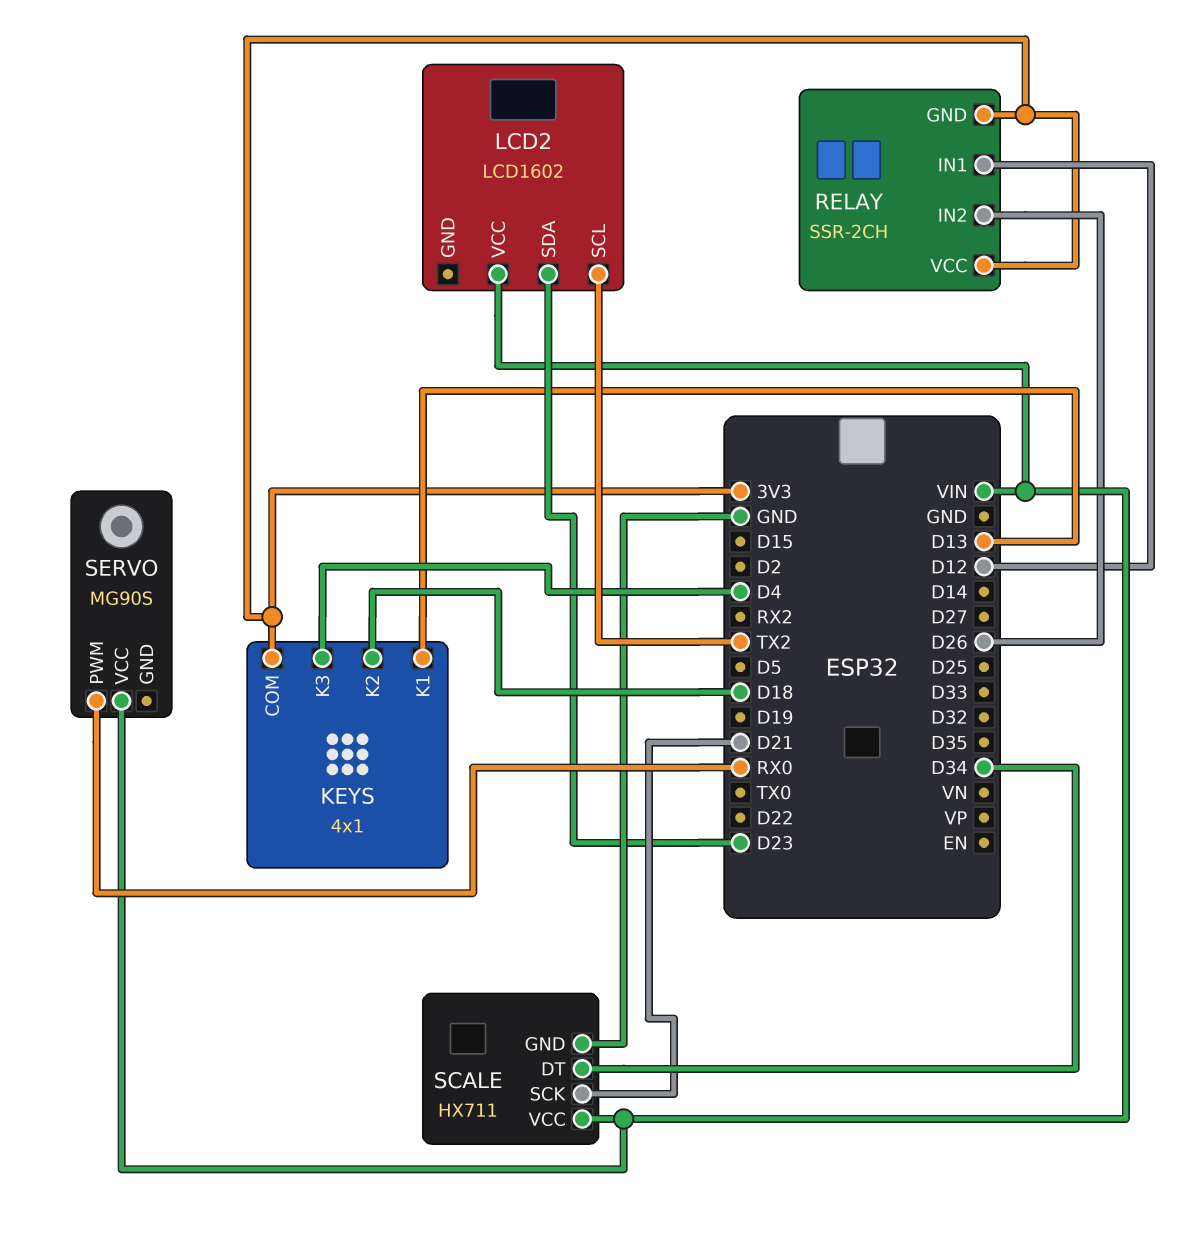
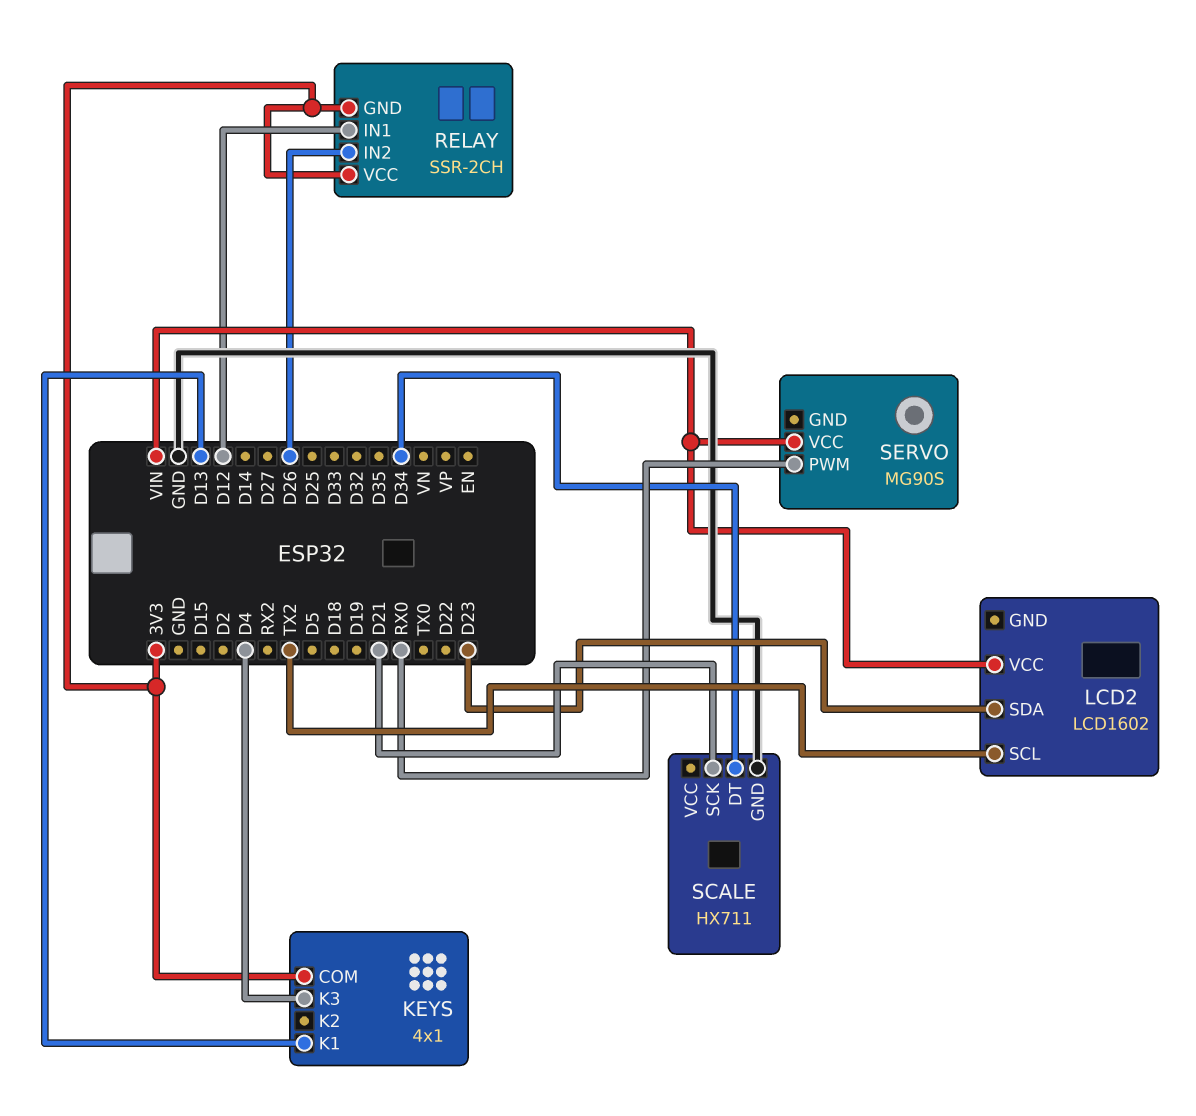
KEYS pin K2: D18 -> none
SCALE pin VCC: VIN -> none

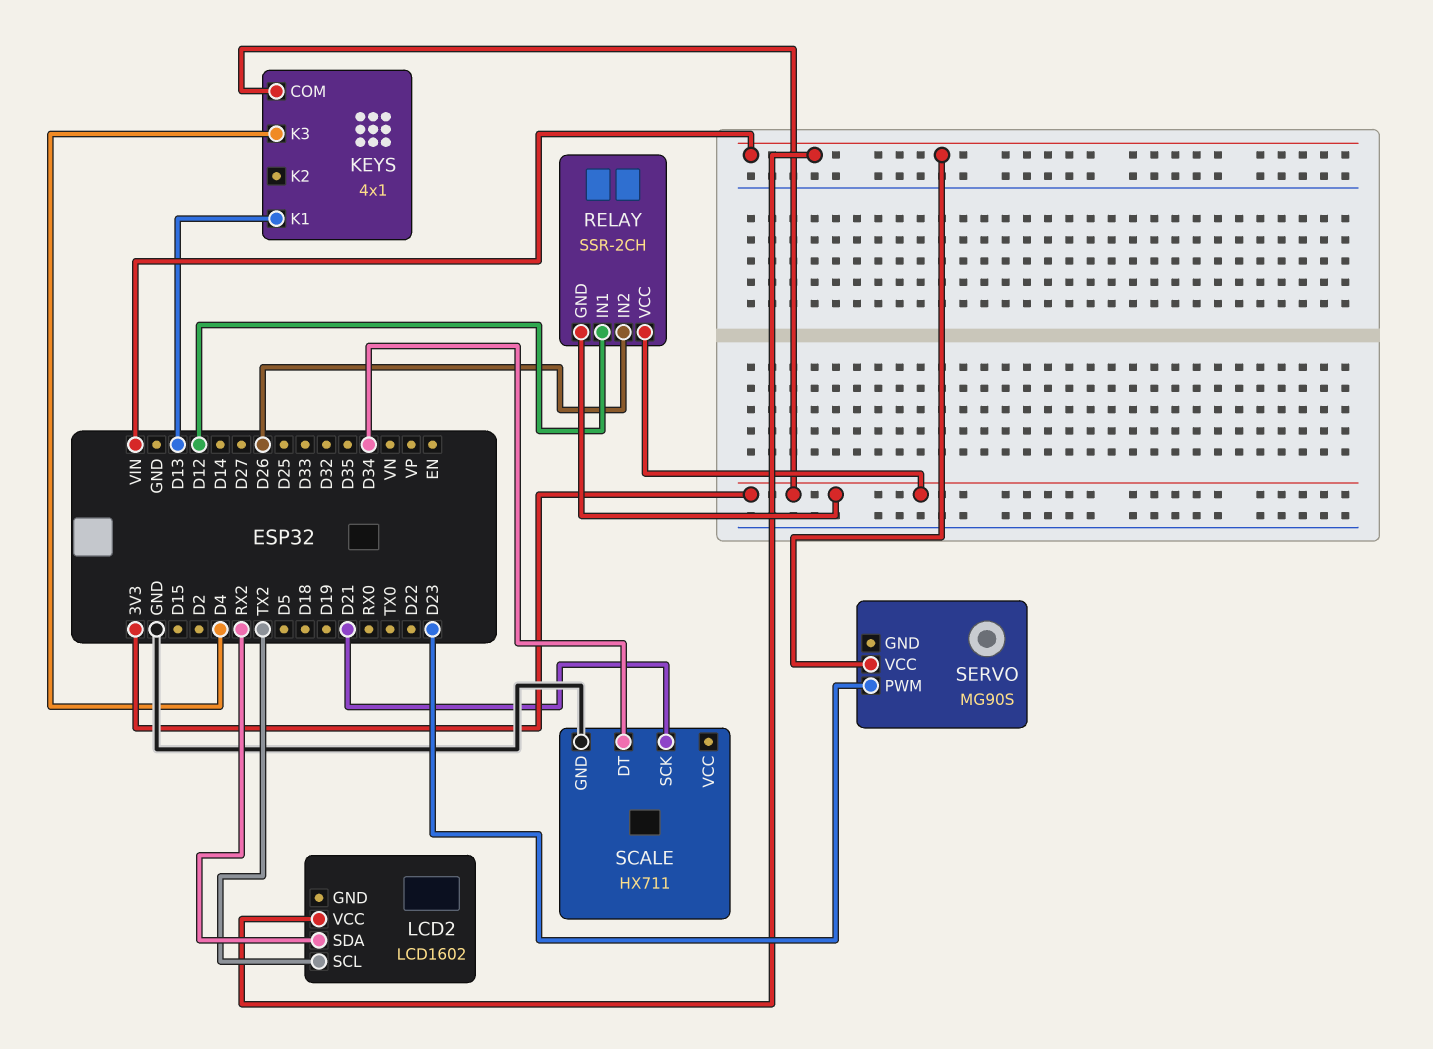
LCD2 pin SDA: D23 -> RX2
SERVO pin PWM: RX0 -> D23

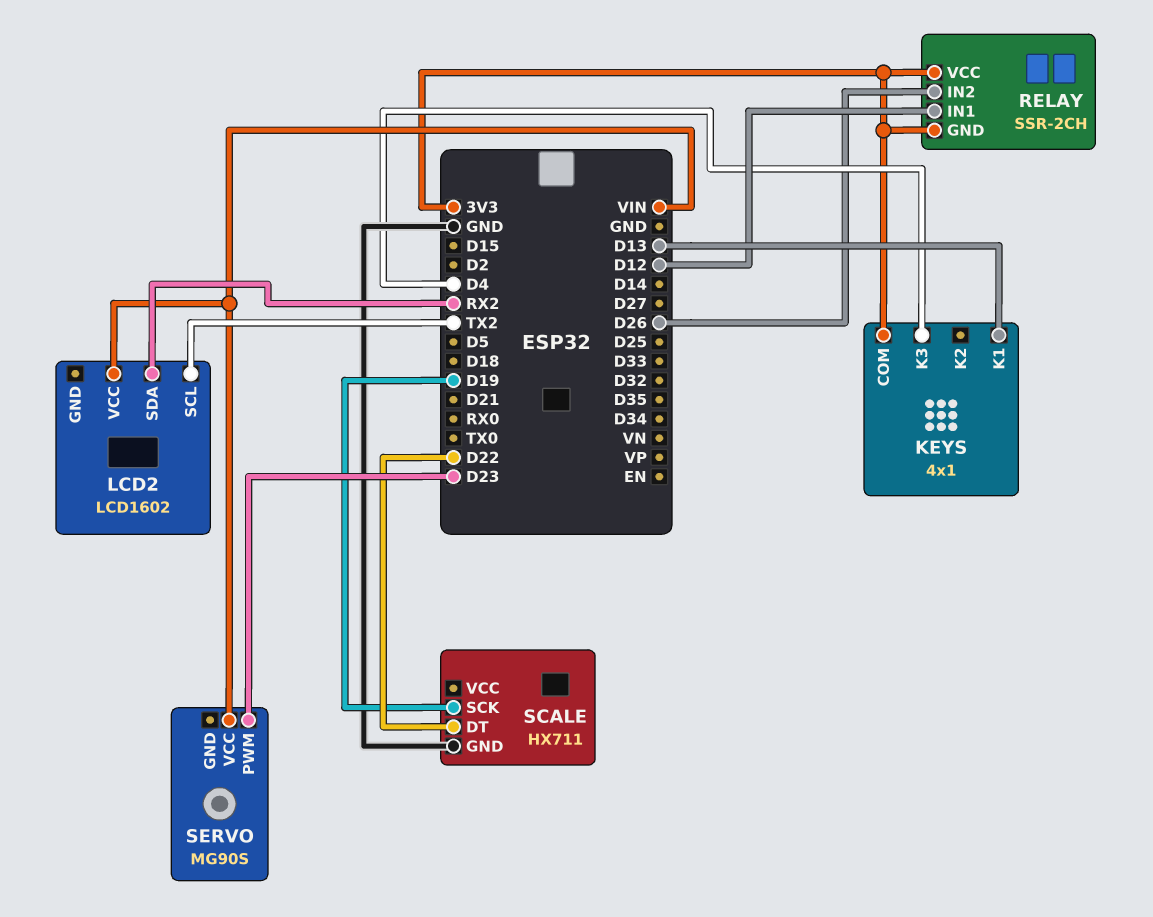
SCALE pin DT: D34 -> D22
SCALE pin SCK: D21 -> D19

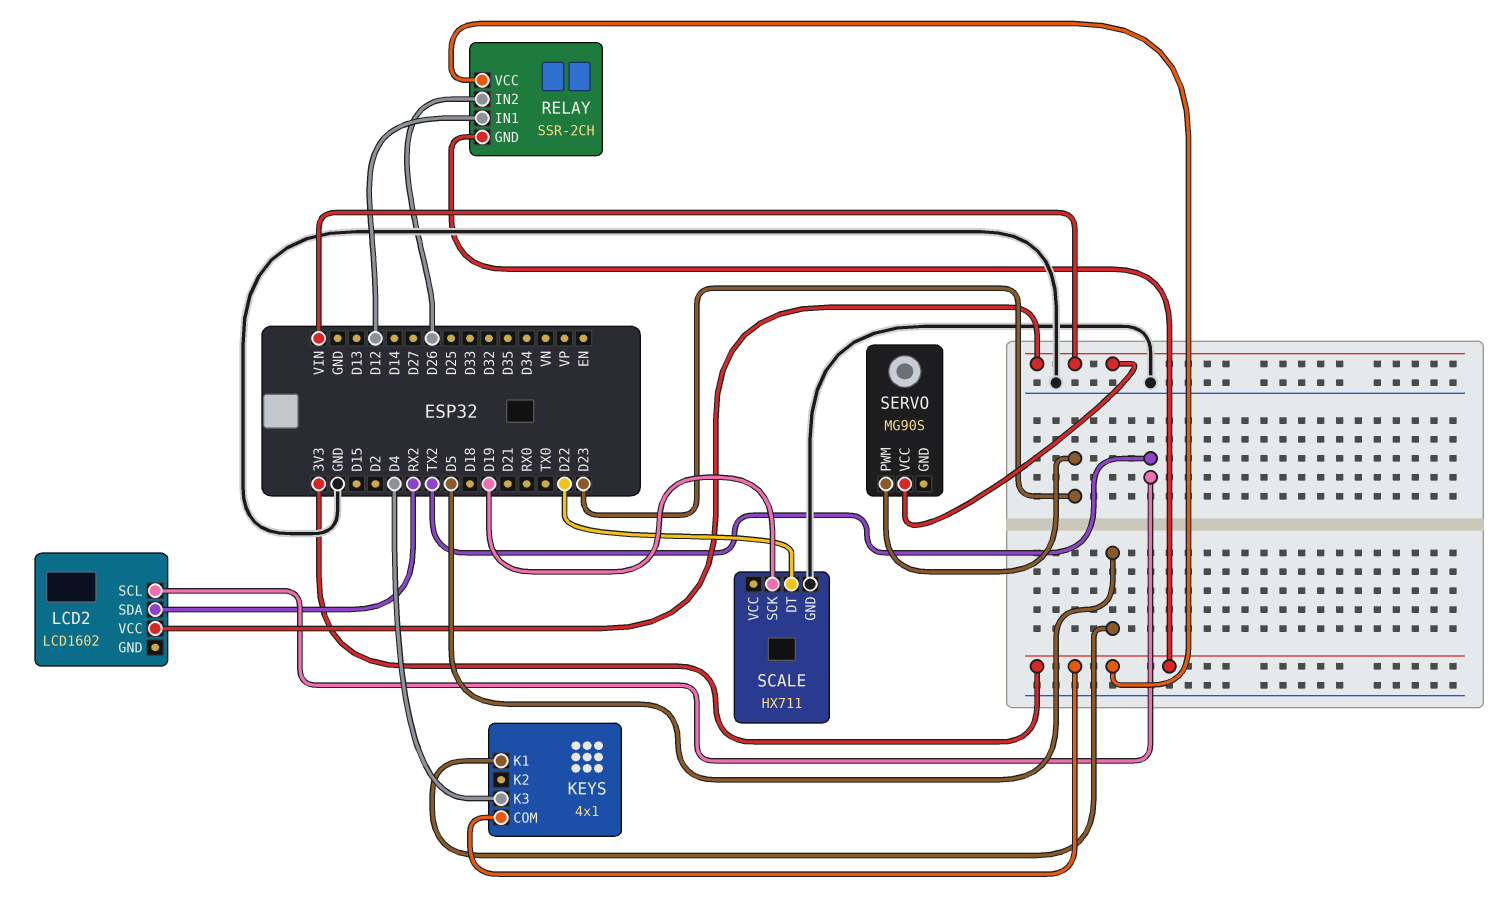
KEYS pin K1: D13 -> D5

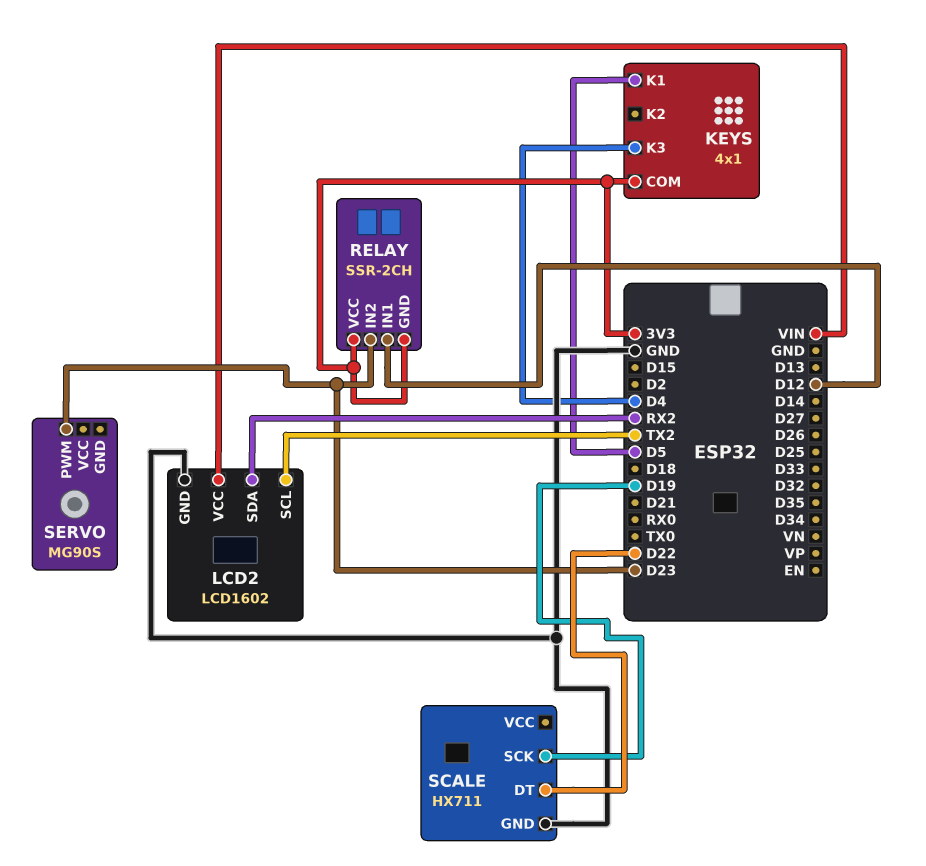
LCD2 pin GND: none -> GND
RELAY pin IN2: D26 -> D23
SERVO pin VCC: VIN -> none

